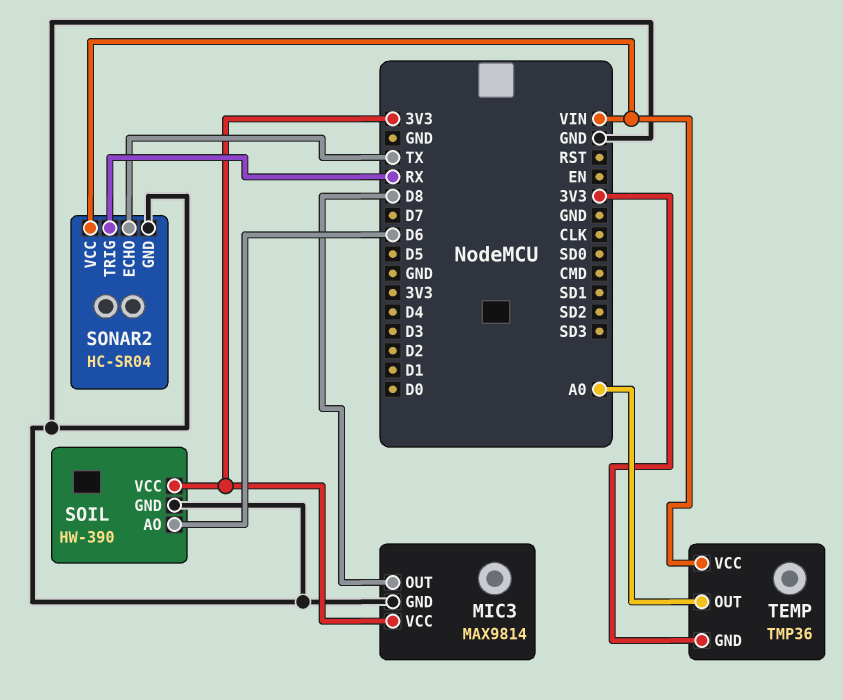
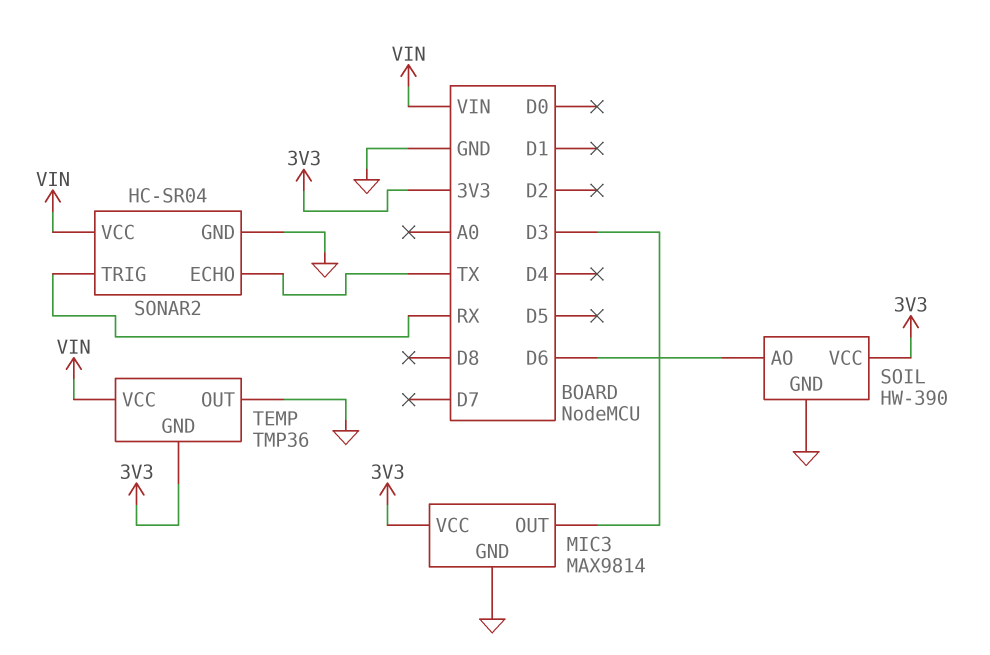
MIC3 pin OUT: D8 -> D3
TEMP pin OUT: A0 -> GND

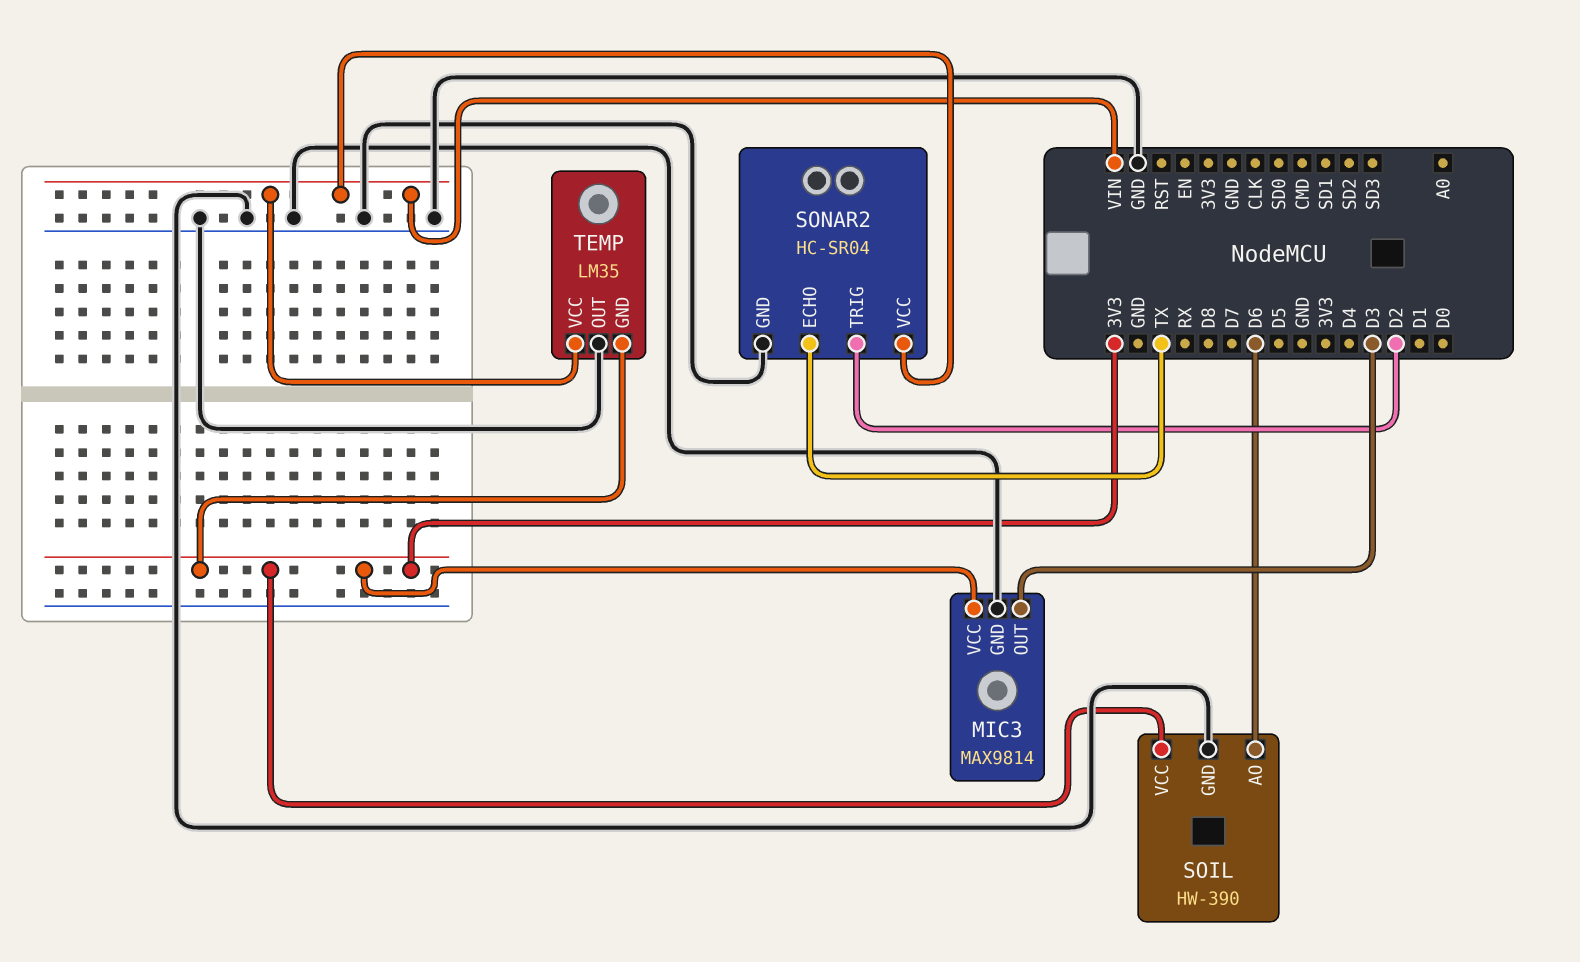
SONAR2 pin TRIG: RX -> D2
TEMP: TMP36 -> LM35

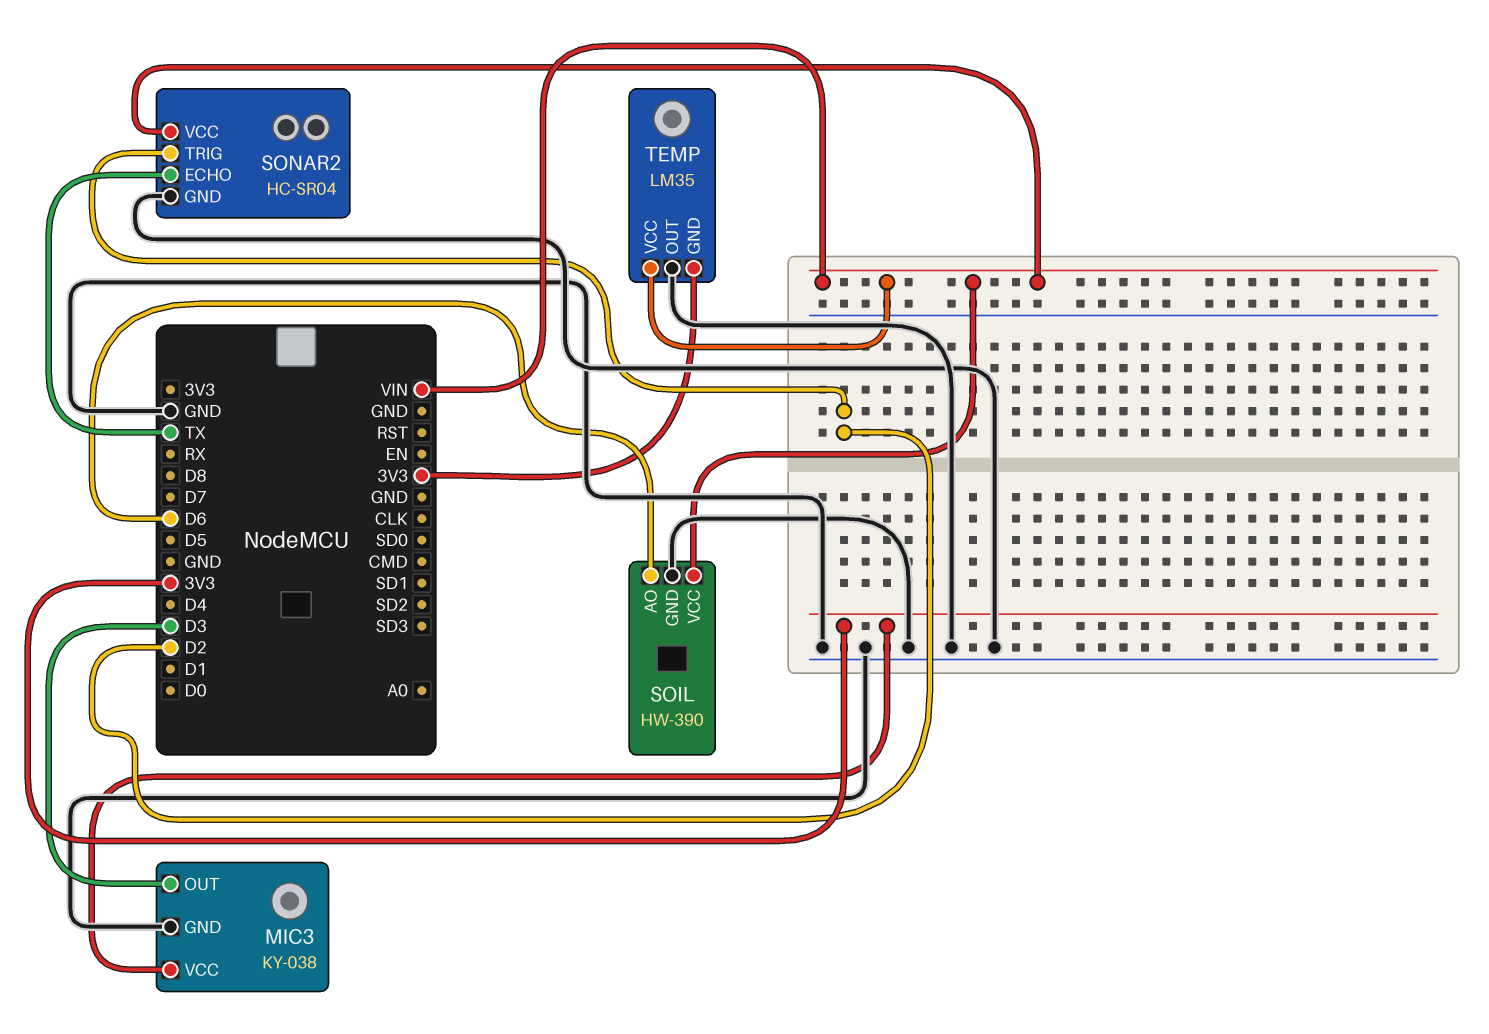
MIC3: MAX9814 -> KY-038
SOIL pin VCC: 3V3 -> VIN

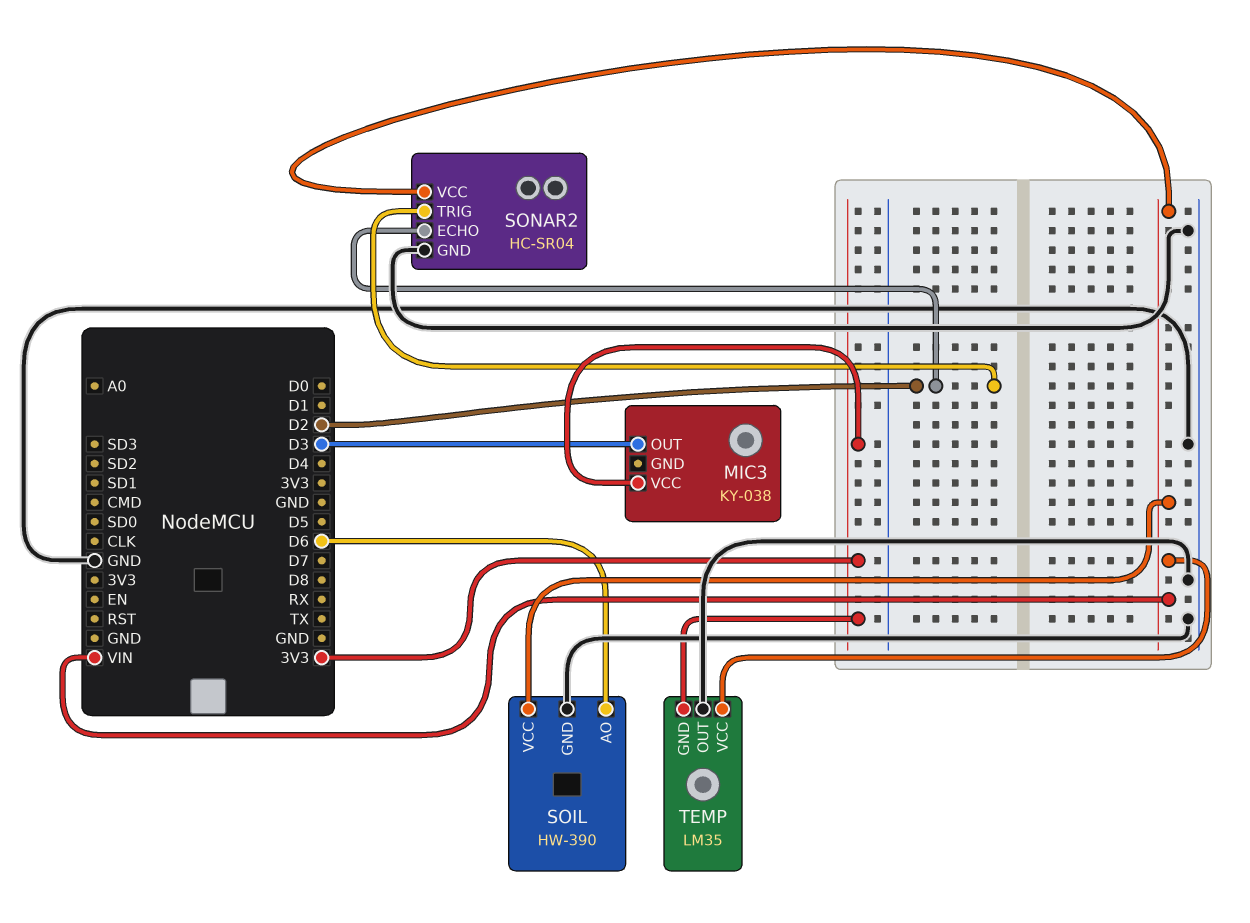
MIC3 pin GND: GND -> none
SONAR2 pin ECHO: TX -> D2

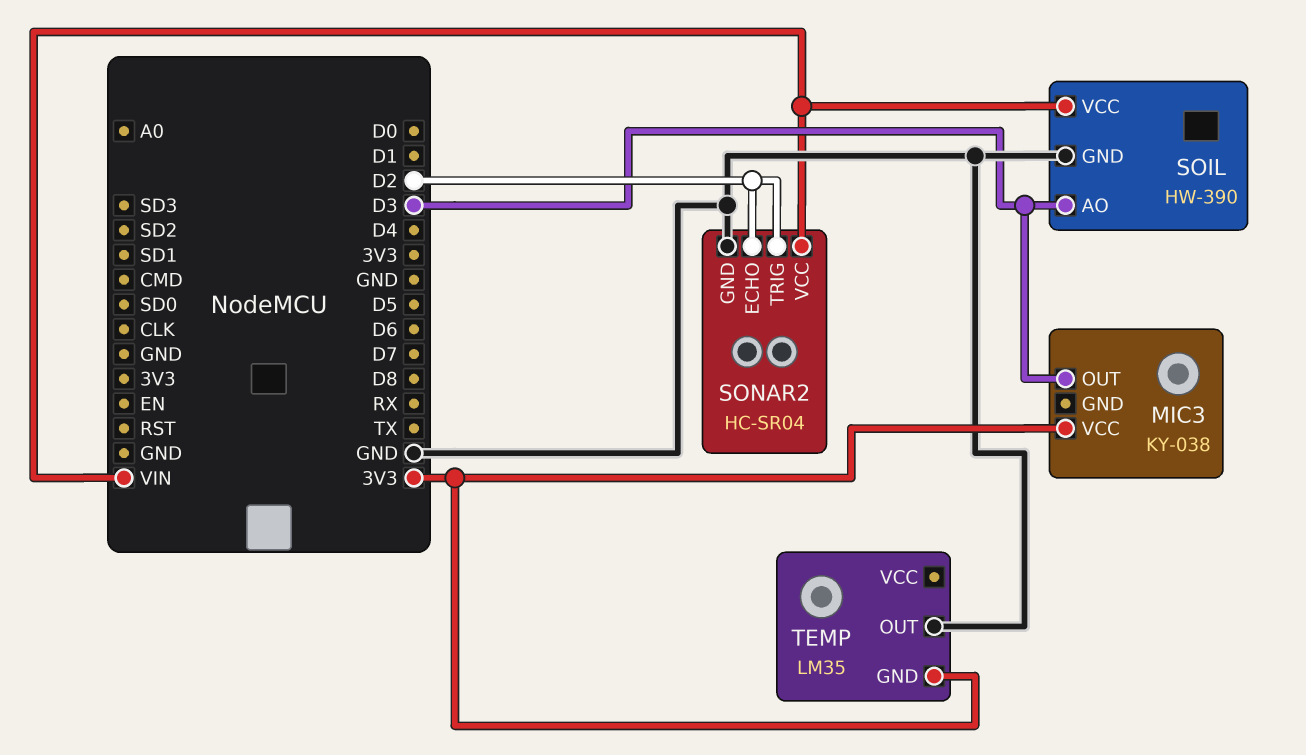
SOIL pin AO: D6 -> D3
TEMP pin VCC: VIN -> none

